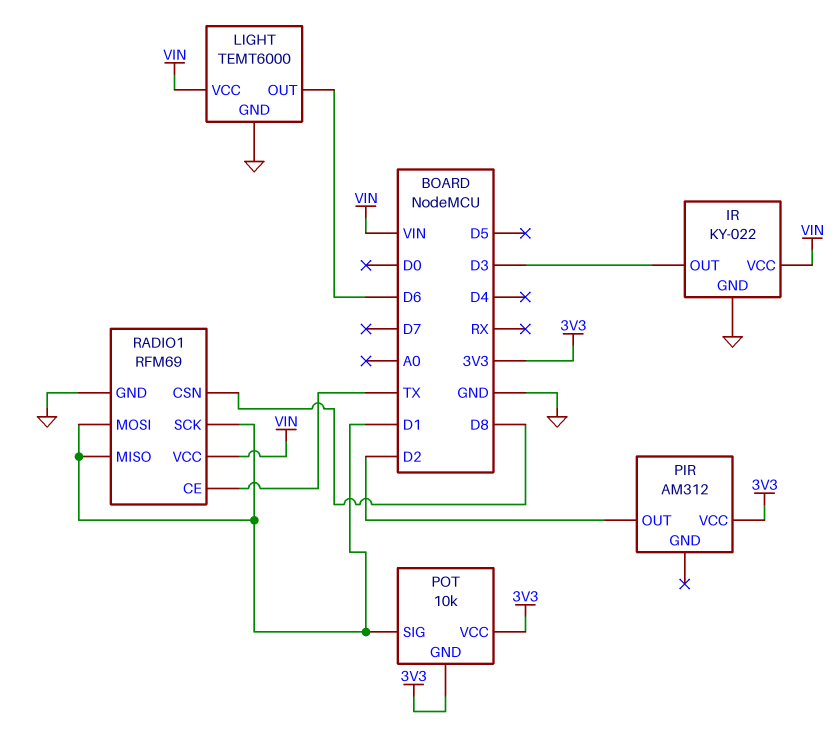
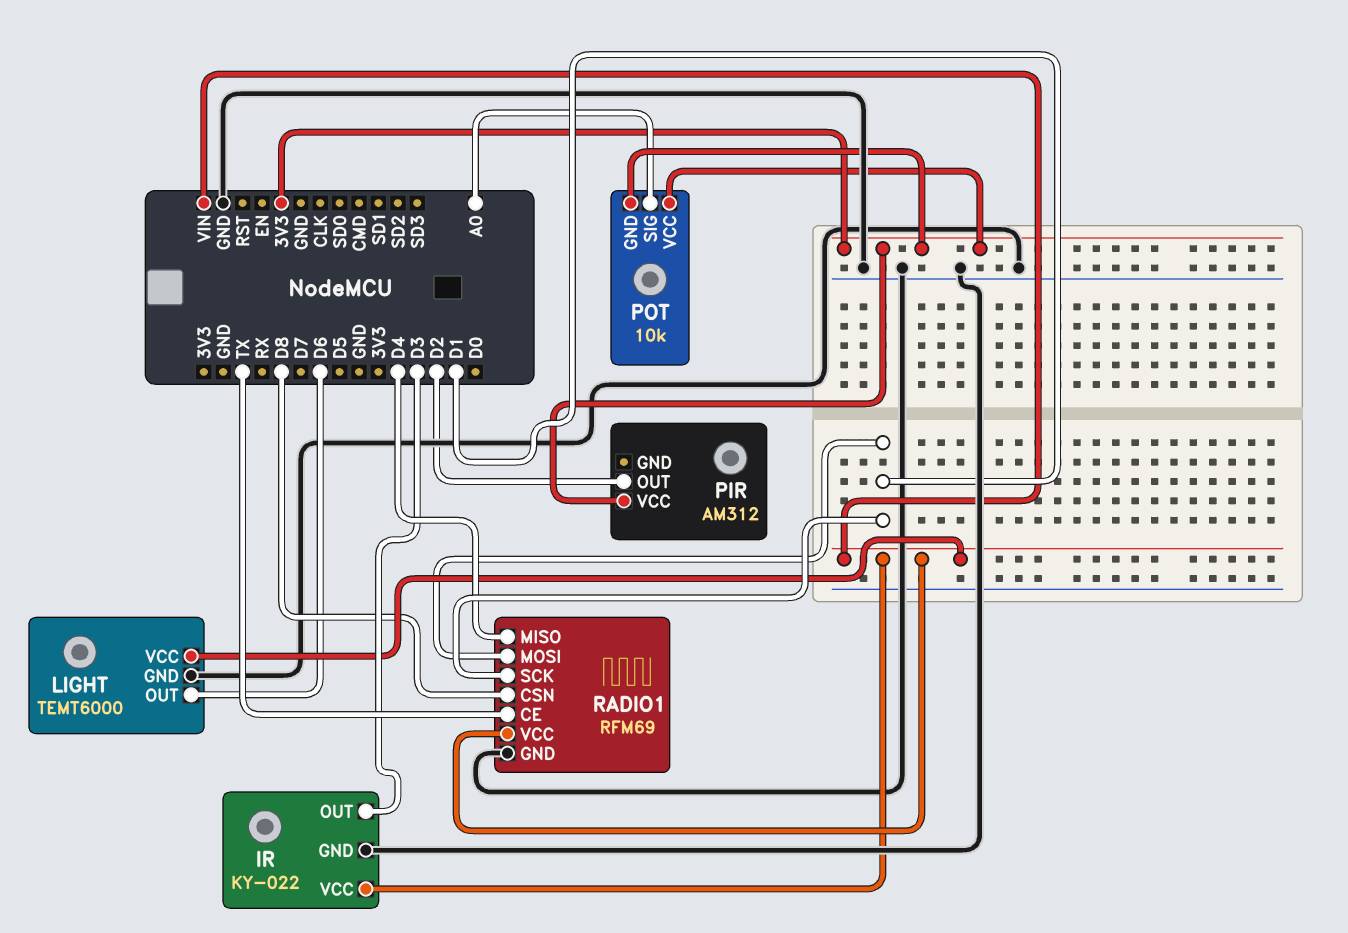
POT pin SIG: D1 -> A0
RADIO1 pin MISO: D1 -> D4

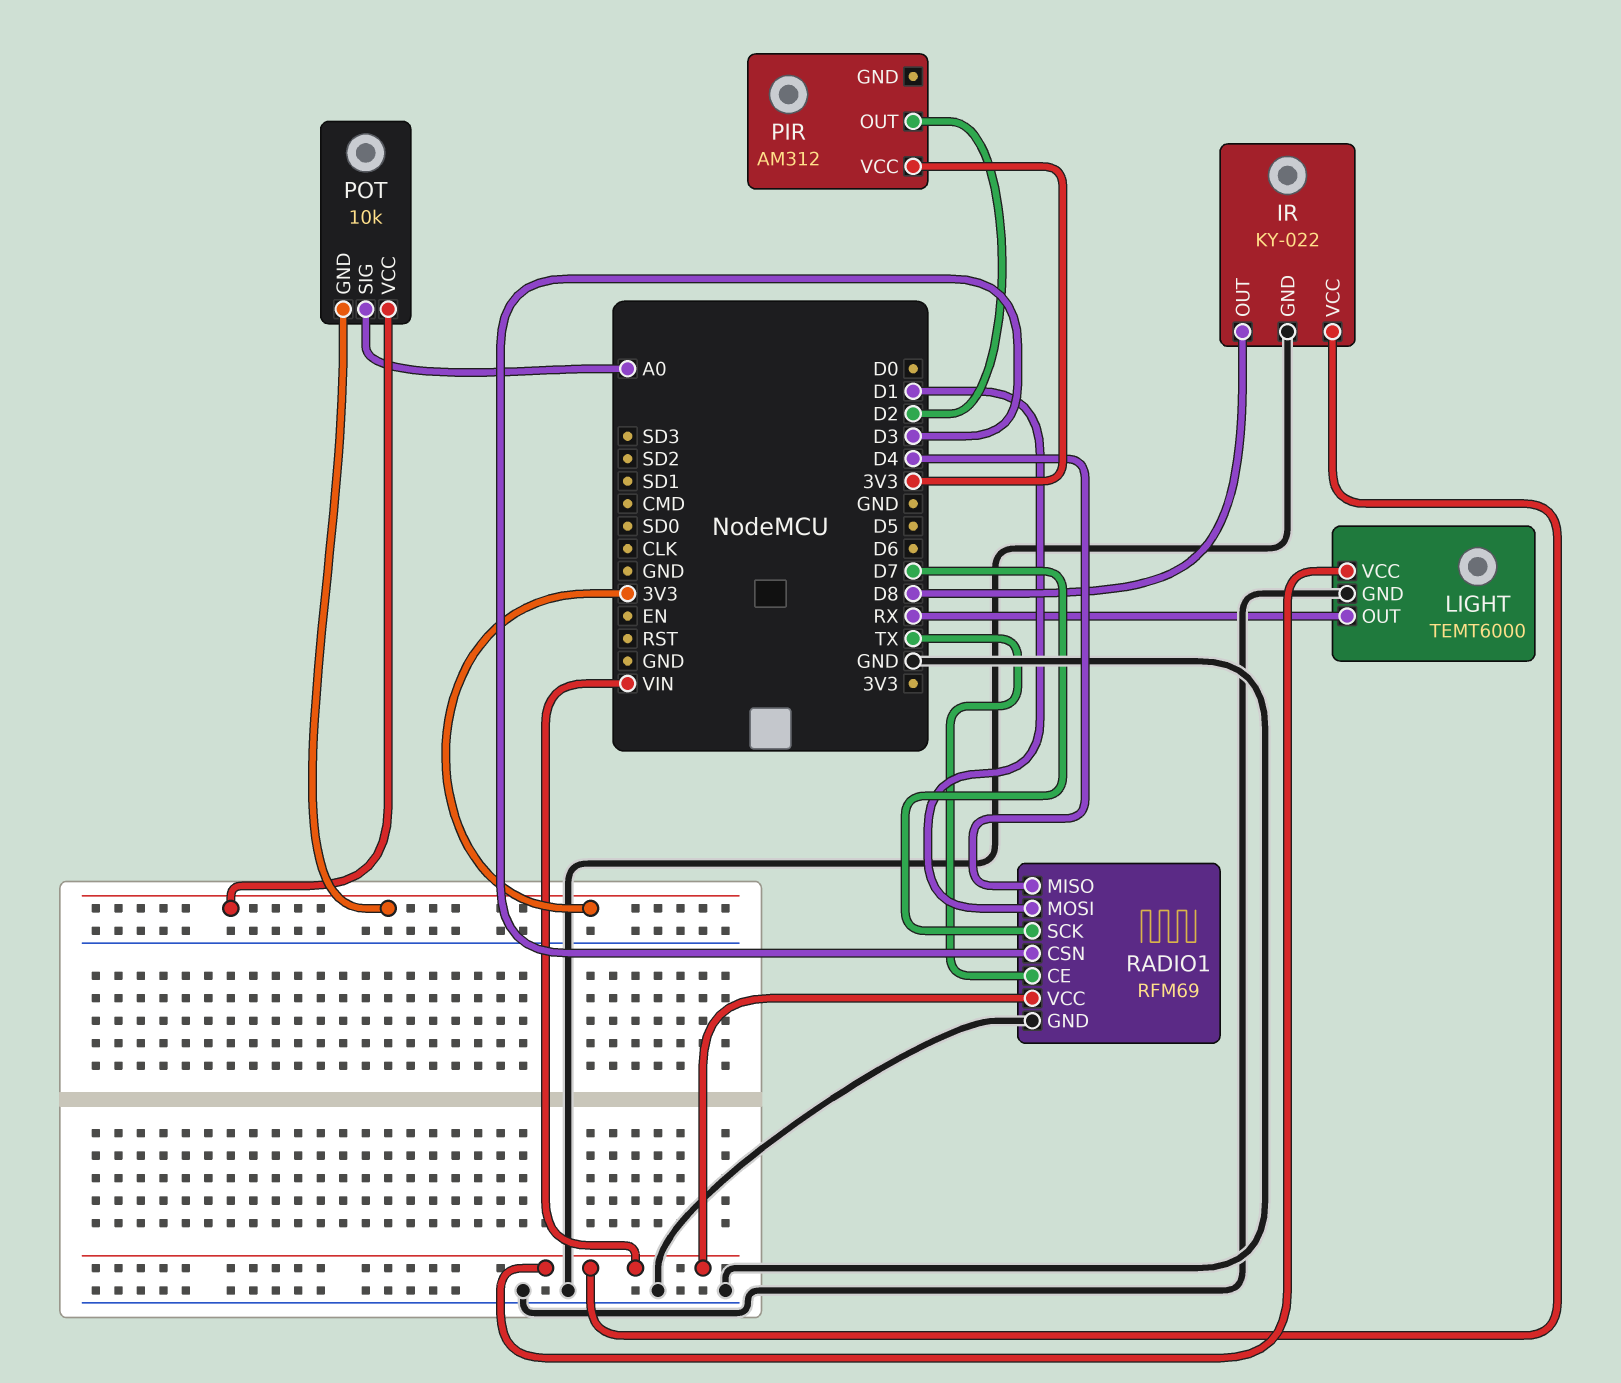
IR pin OUT: D3 -> D8
LIGHT pin OUT: D6 -> RX
RADIO1 pin CSN: D8 -> D3
RADIO1 pin SCK: D1 -> D7

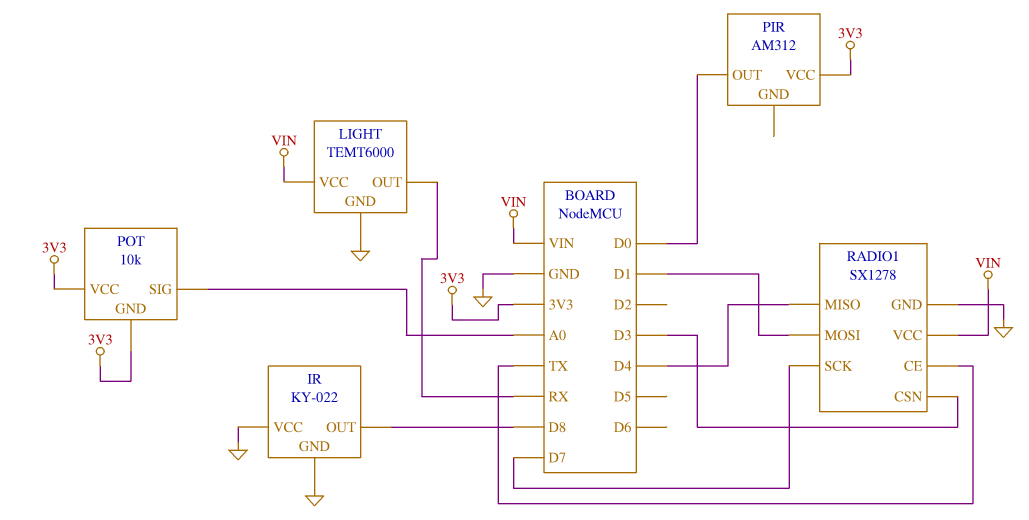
IR pin VCC: VIN -> GND
PIR pin OUT: D2 -> D0
RADIO1: RFM69 -> SX1278

